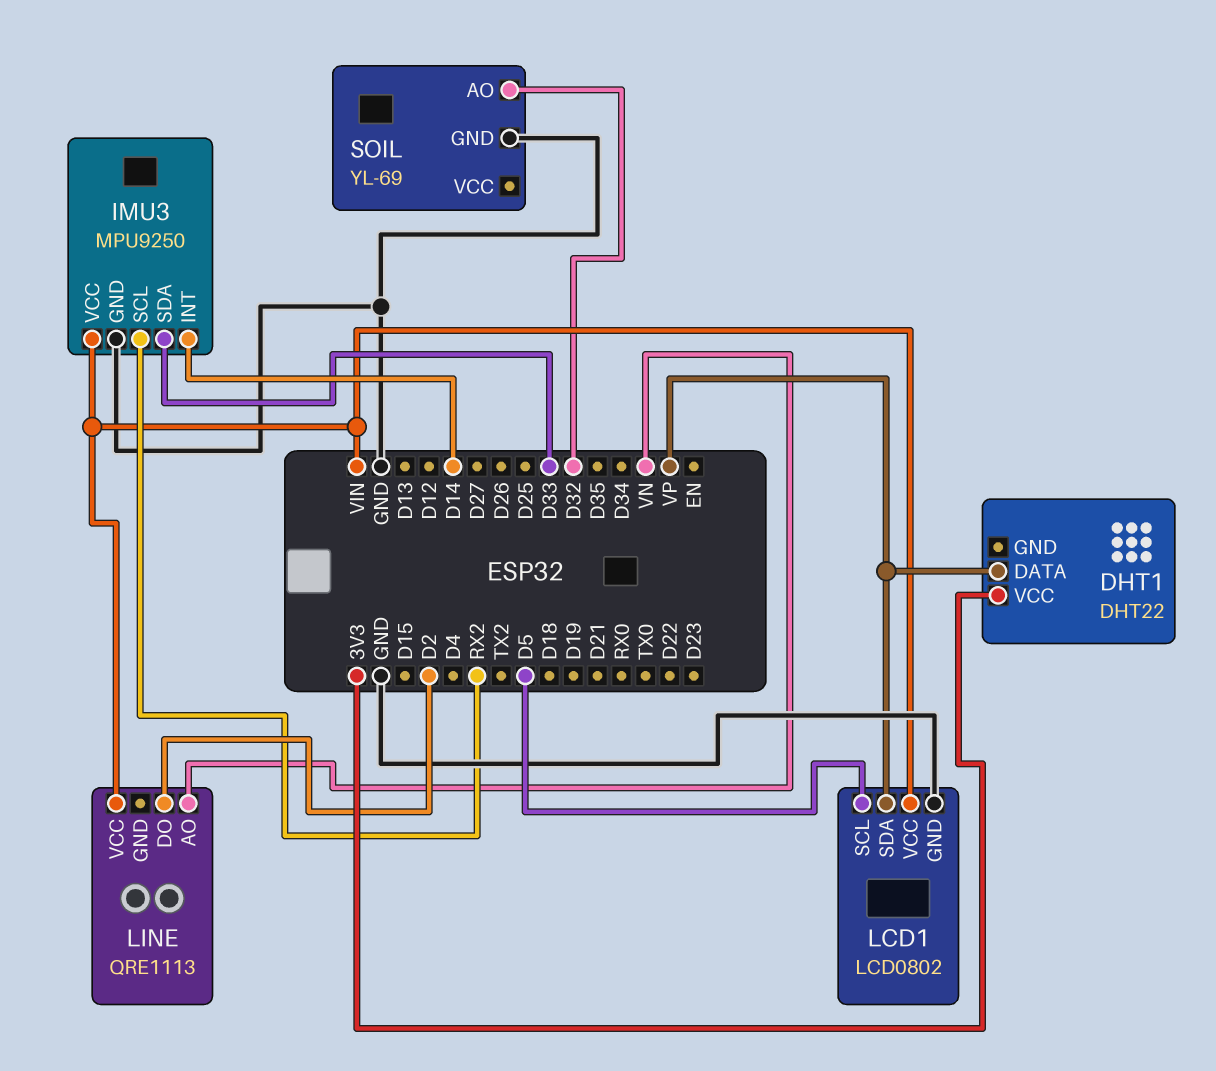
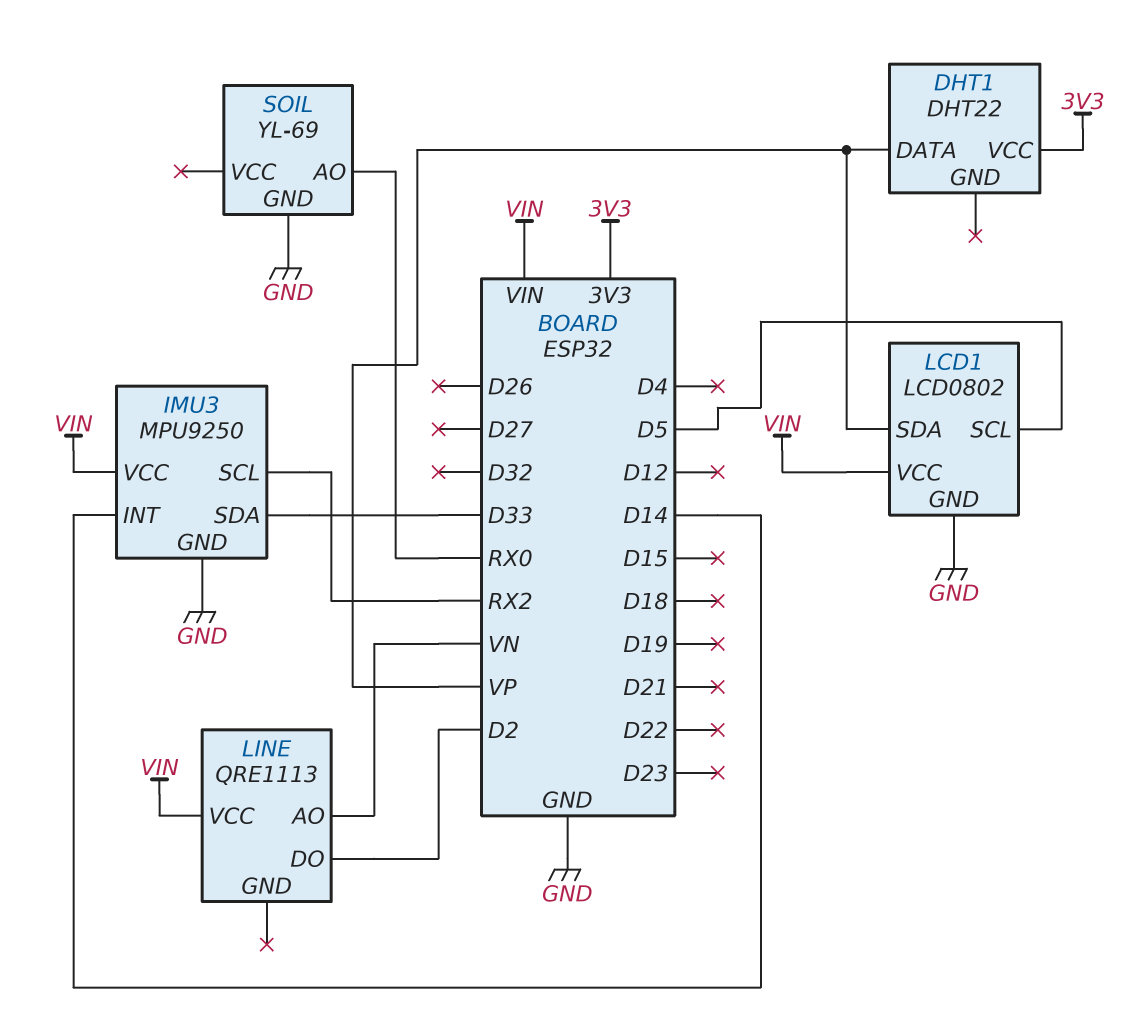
SOIL pin AO: D32 -> RX0

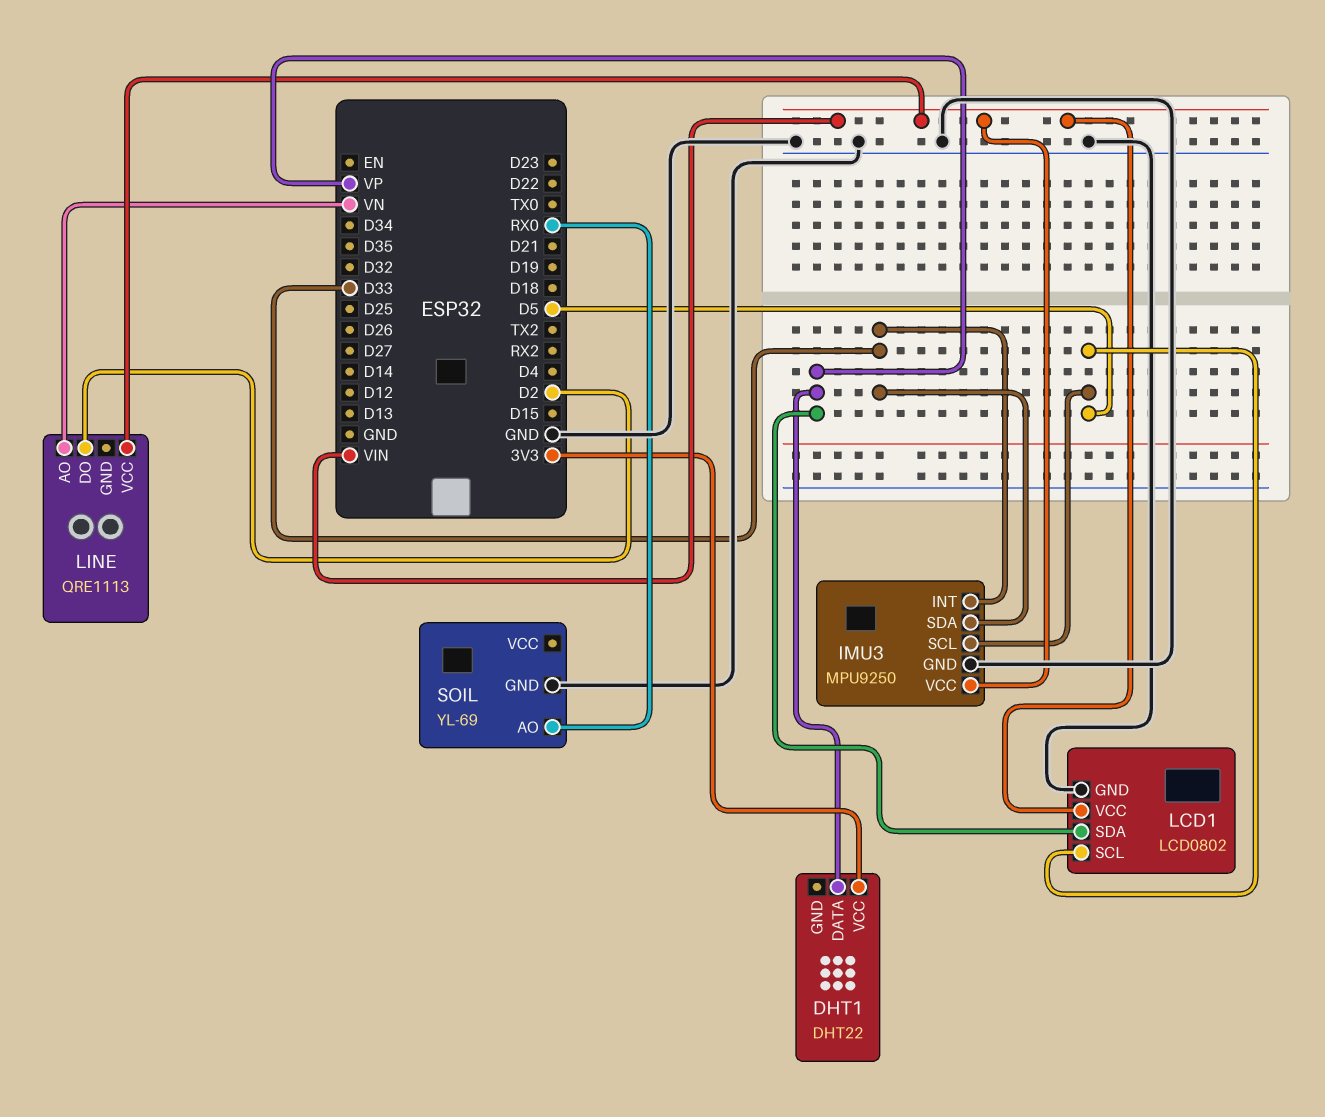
IMU3 pin INT: D14 -> D33
IMU3 pin SCL: RX2 -> D5

